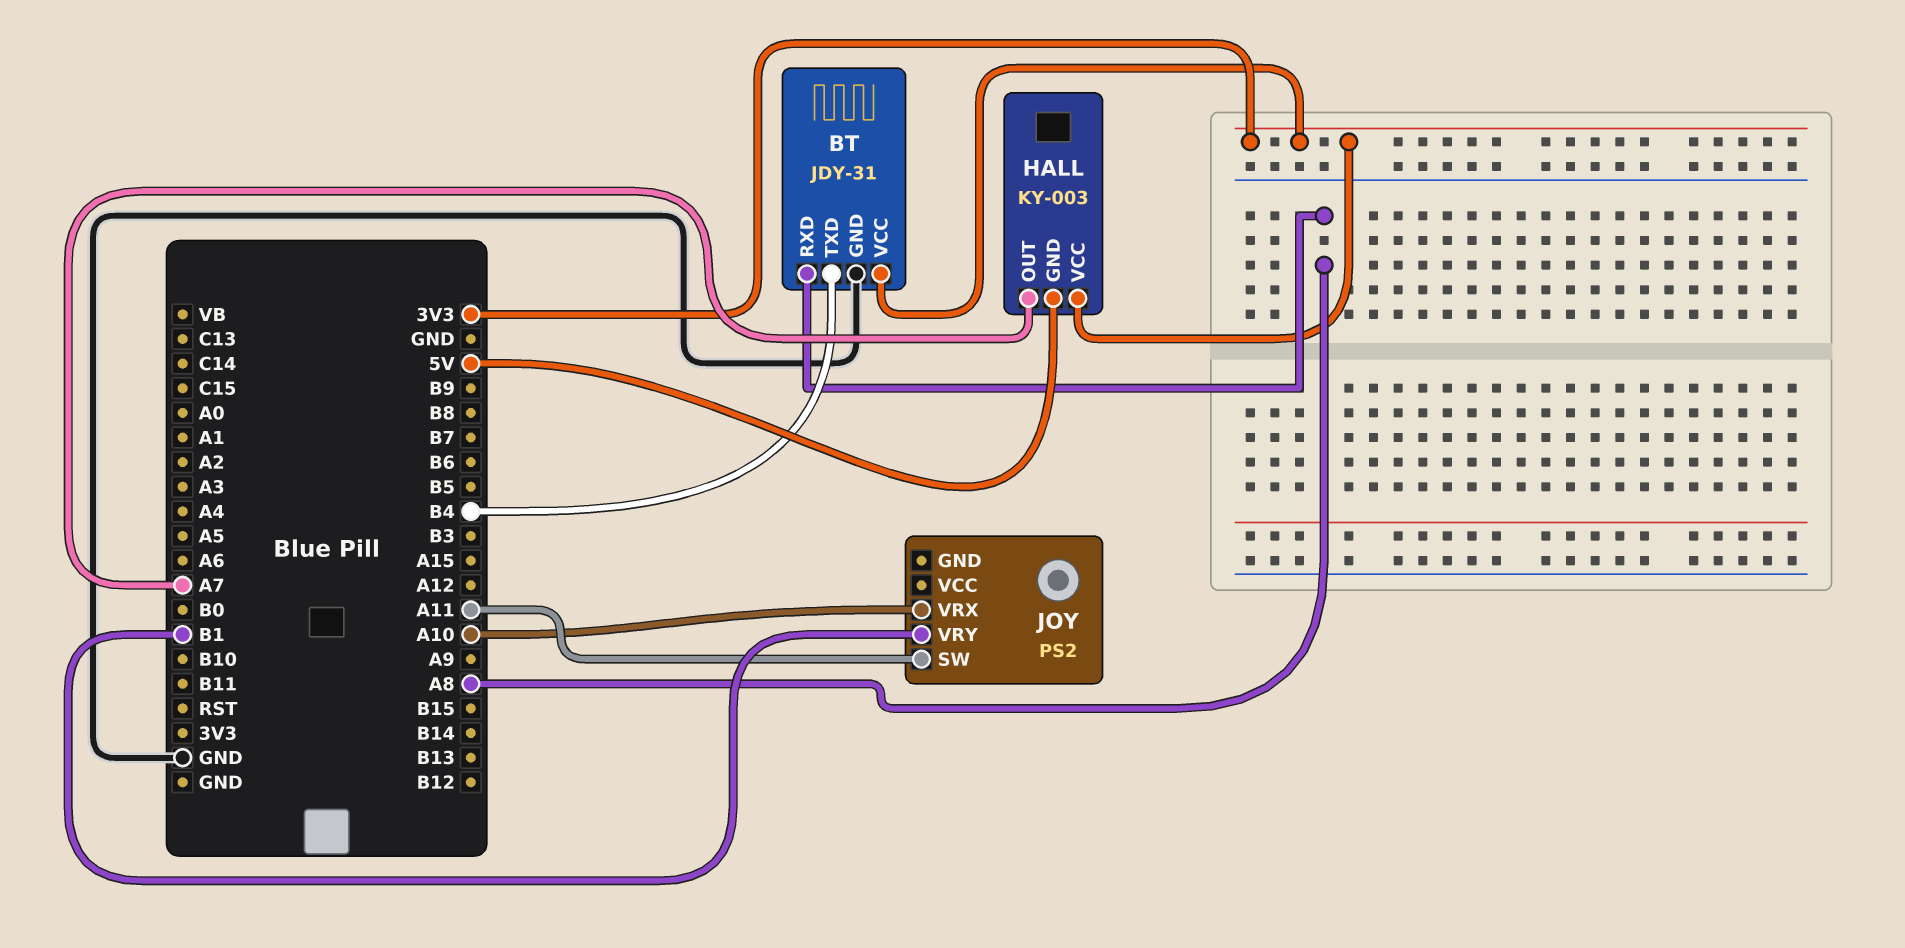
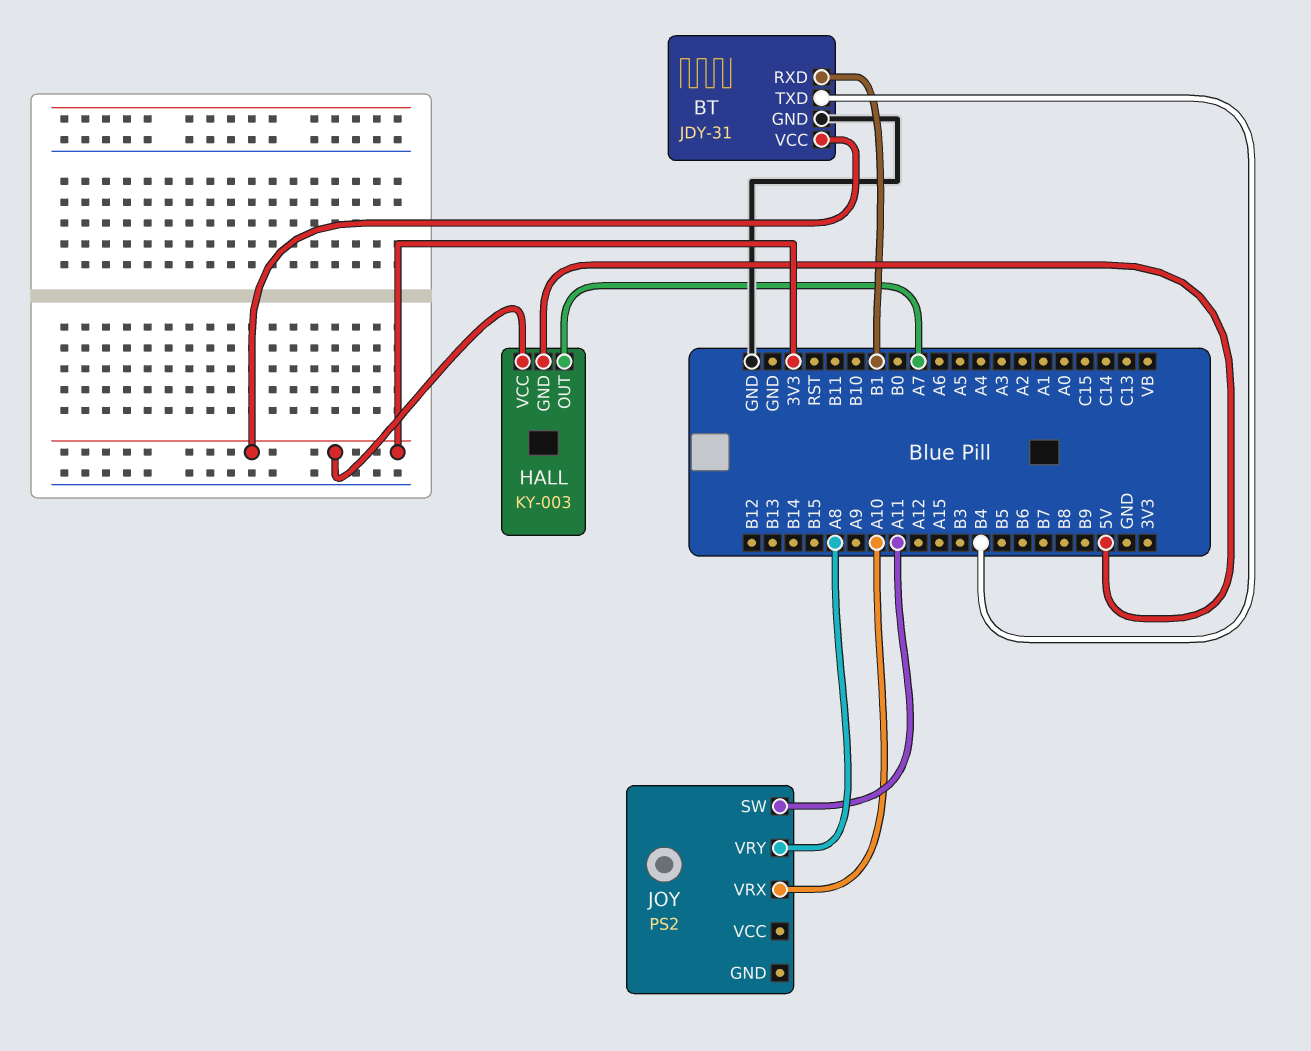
BT pin RXD: A8 -> B1
JOY pin VRY: B1 -> A8

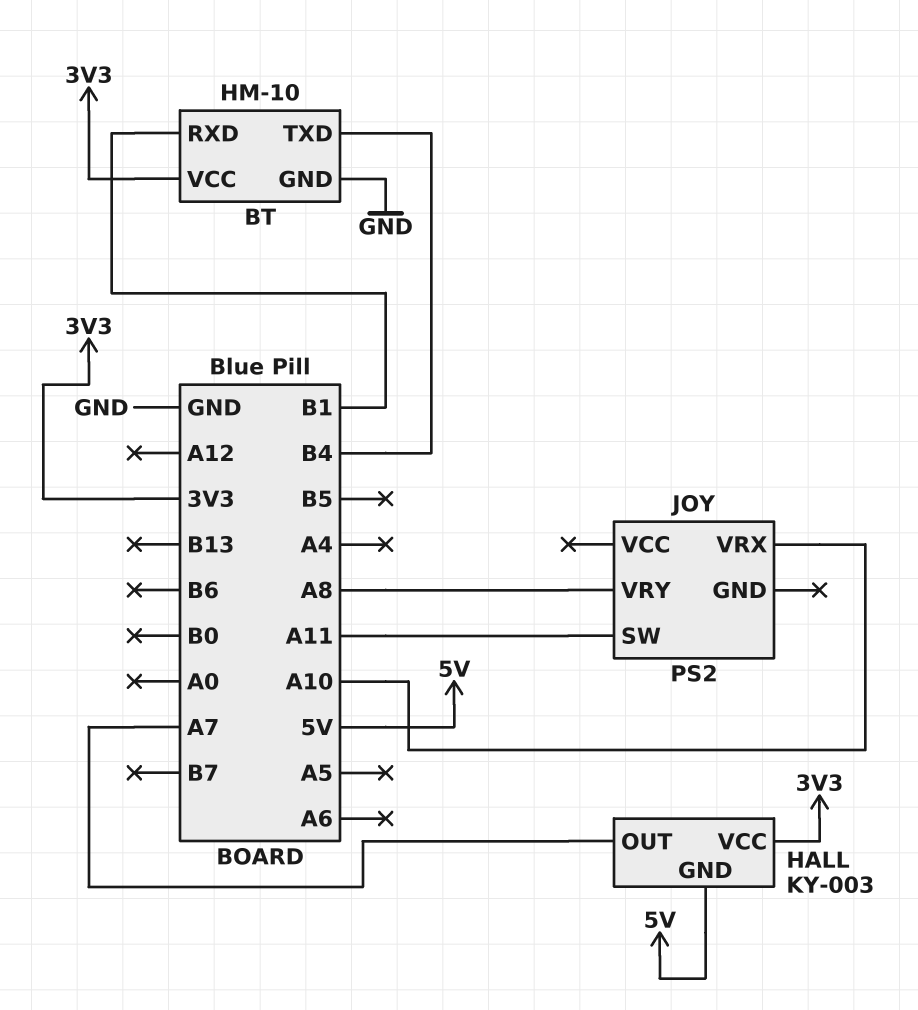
BT: JDY-31 -> HM-10

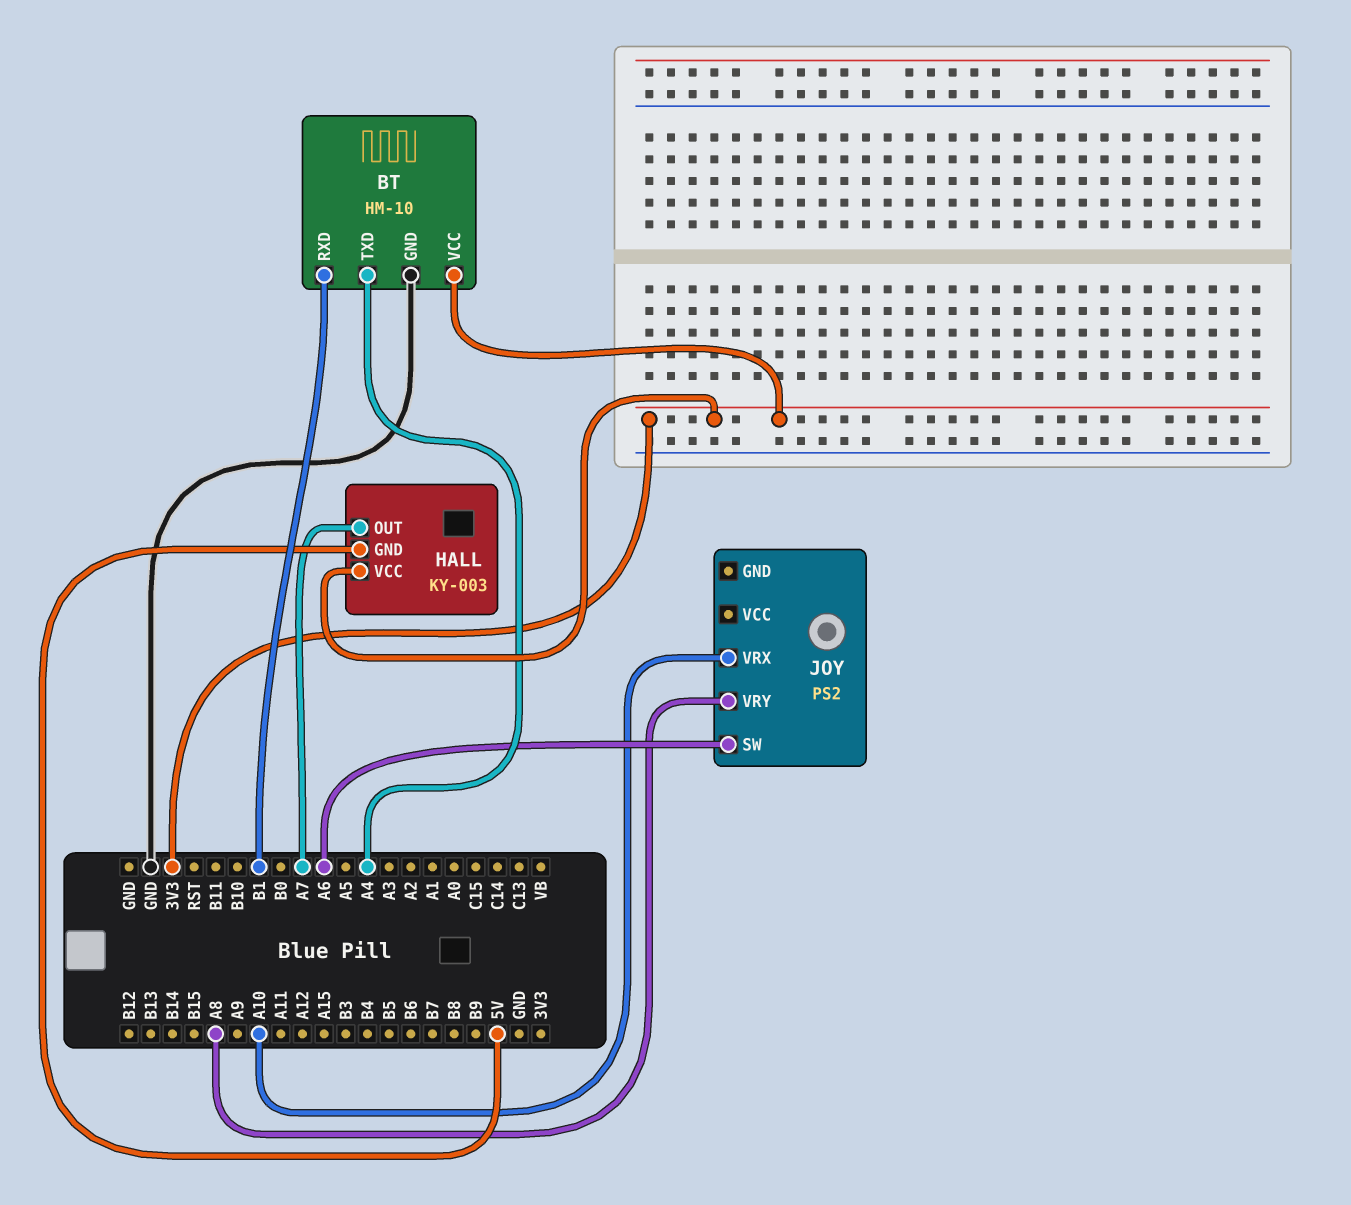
BT pin TXD: B4 -> A4
JOY pin SW: A11 -> A6

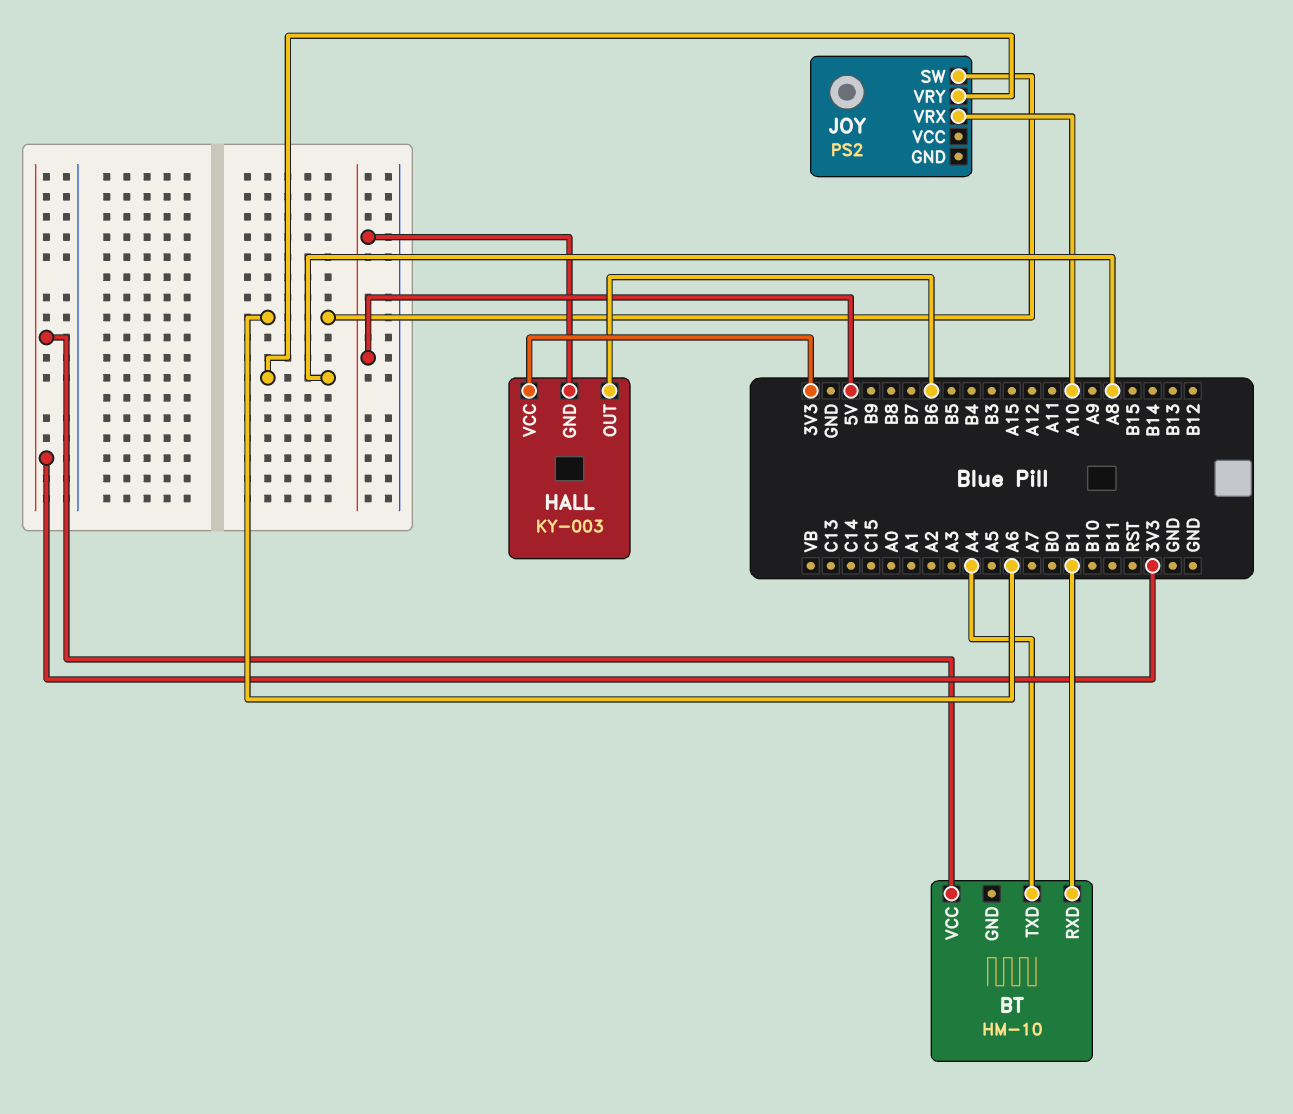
BT pin GND: GND -> none
HALL pin OUT: A7 -> B6

